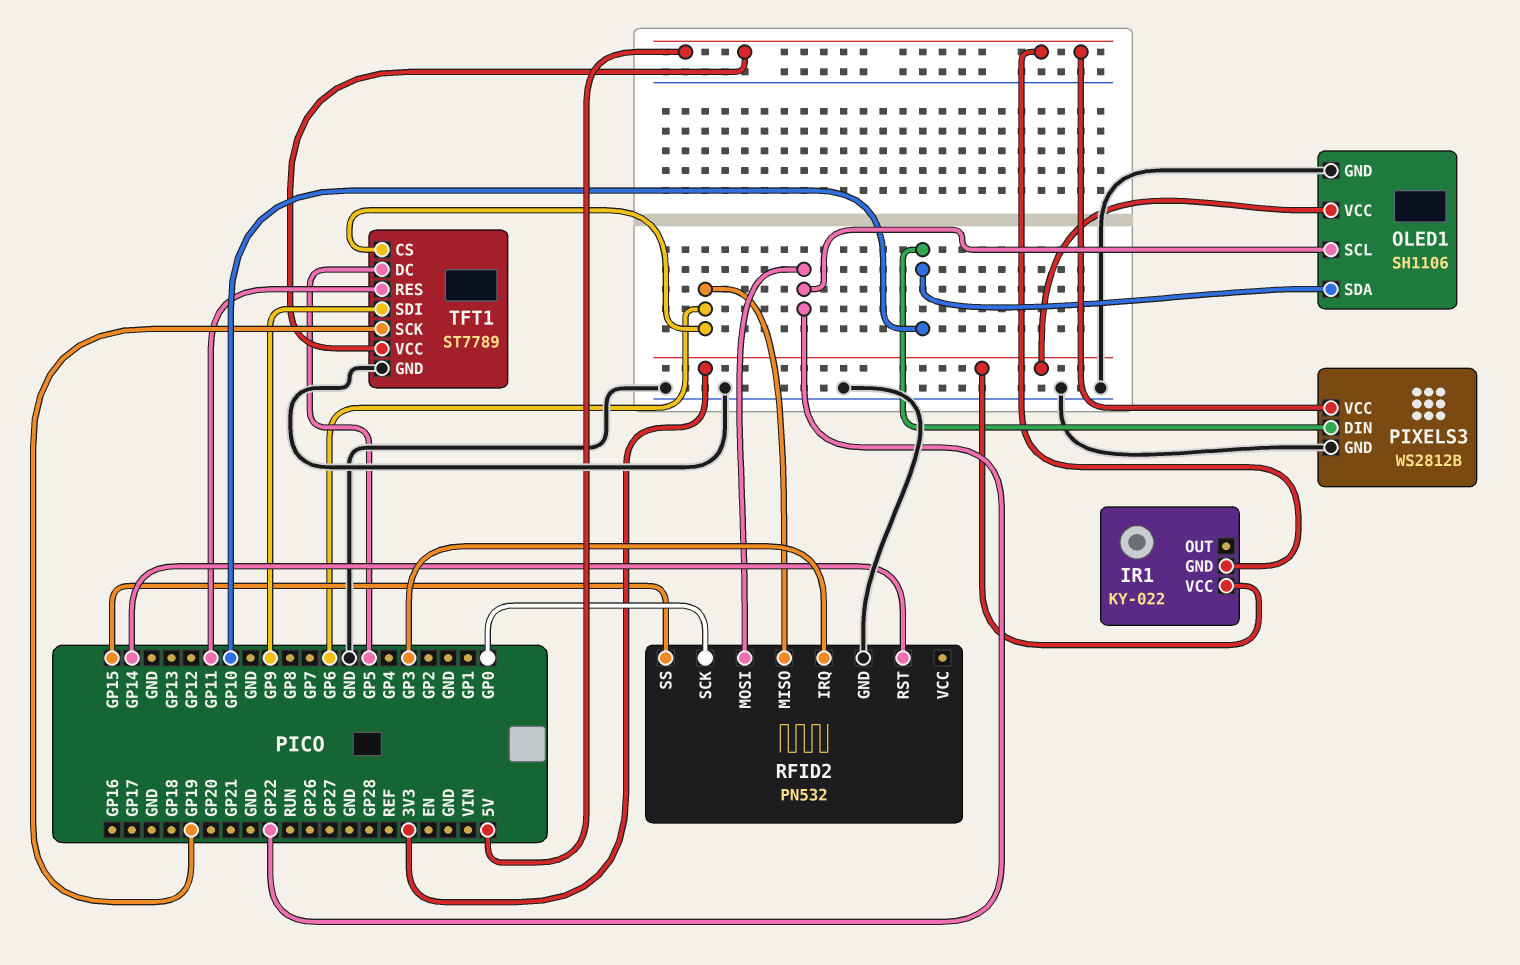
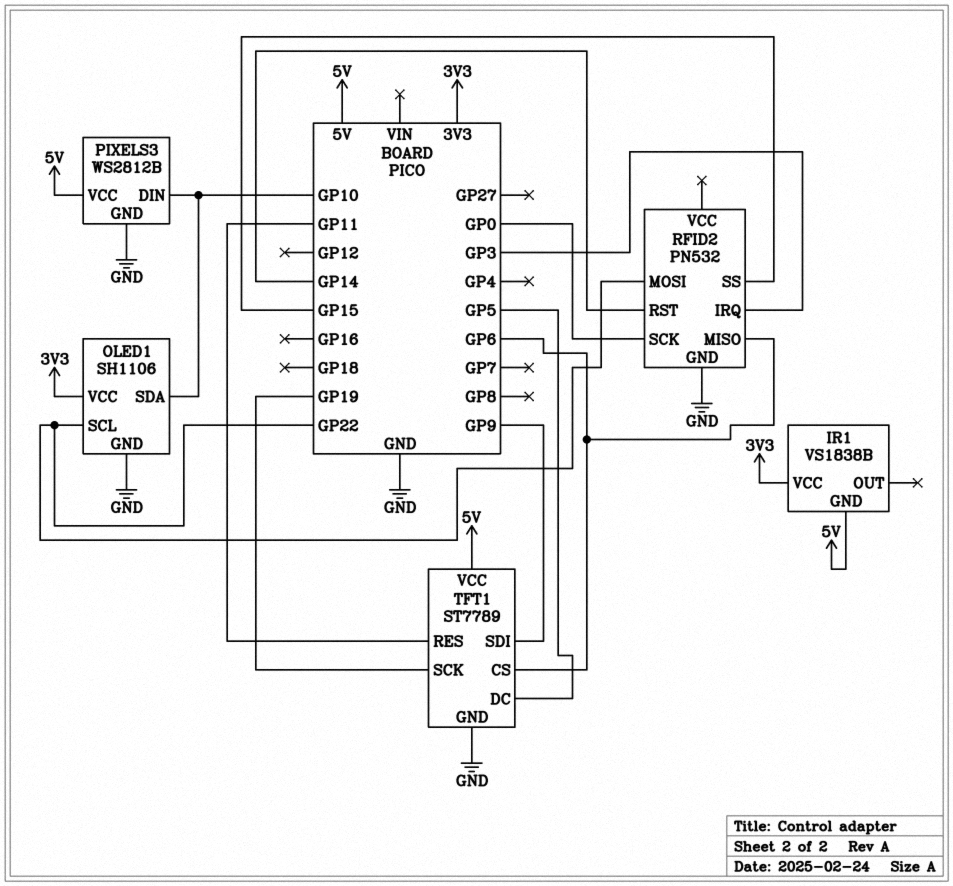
IR1: KY-022 -> VS1838B

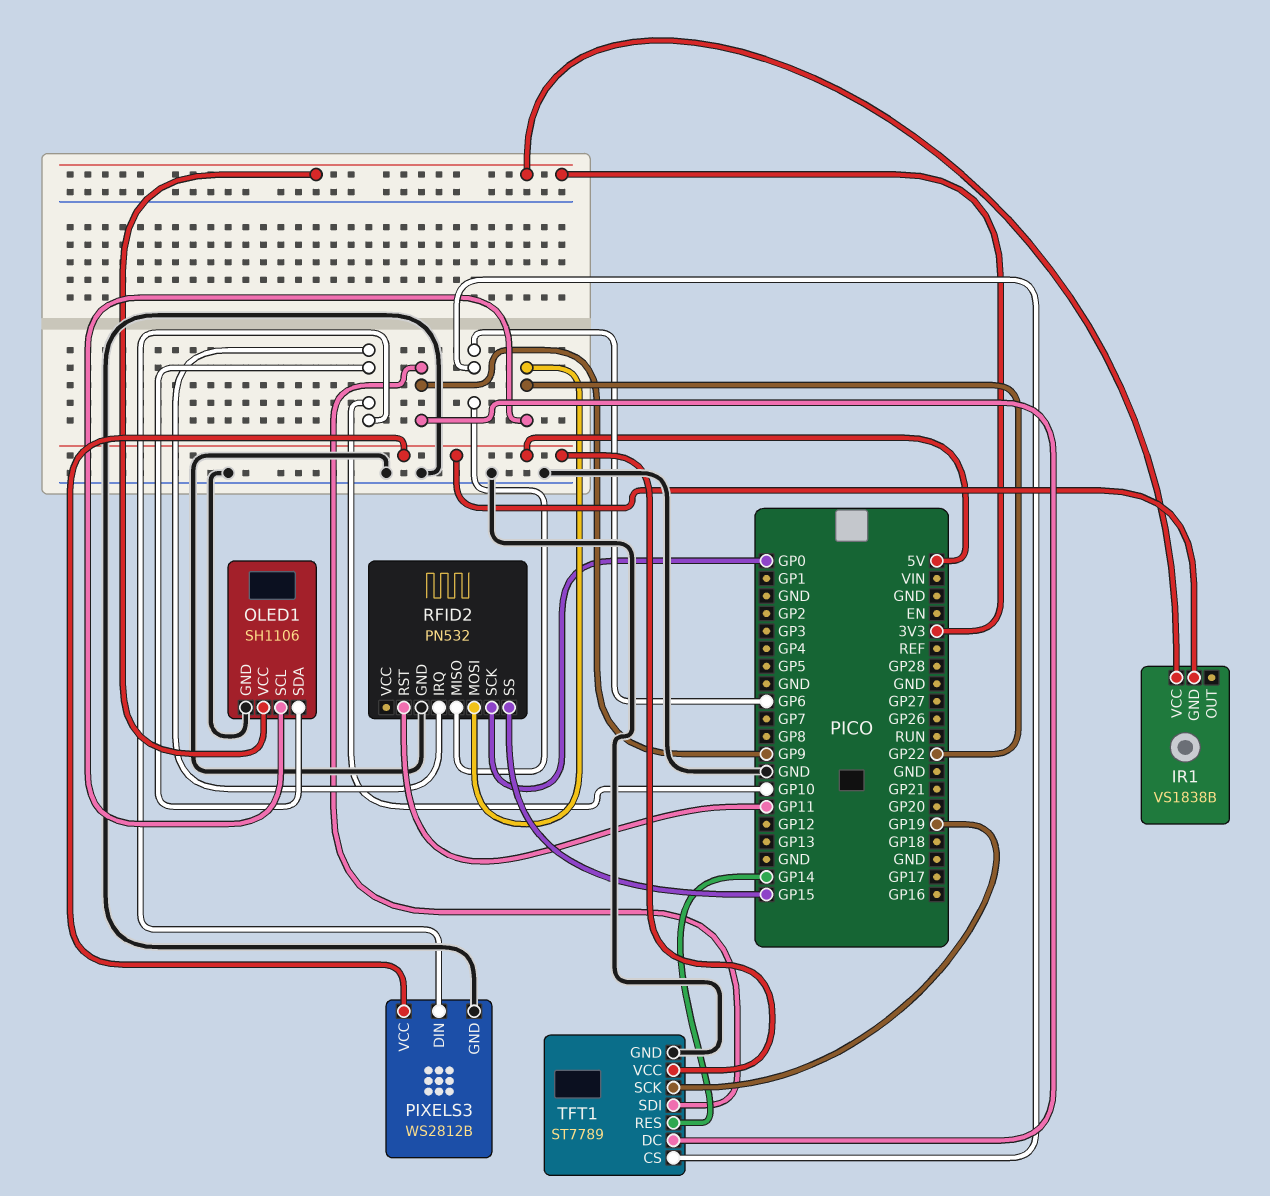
RFID2 pin IRQ: GP3 -> GP10
RFID2 pin RST: GP14 -> GP11
TFT1 pin DC: GP5 -> GP9
TFT1 pin RES: GP11 -> GP14

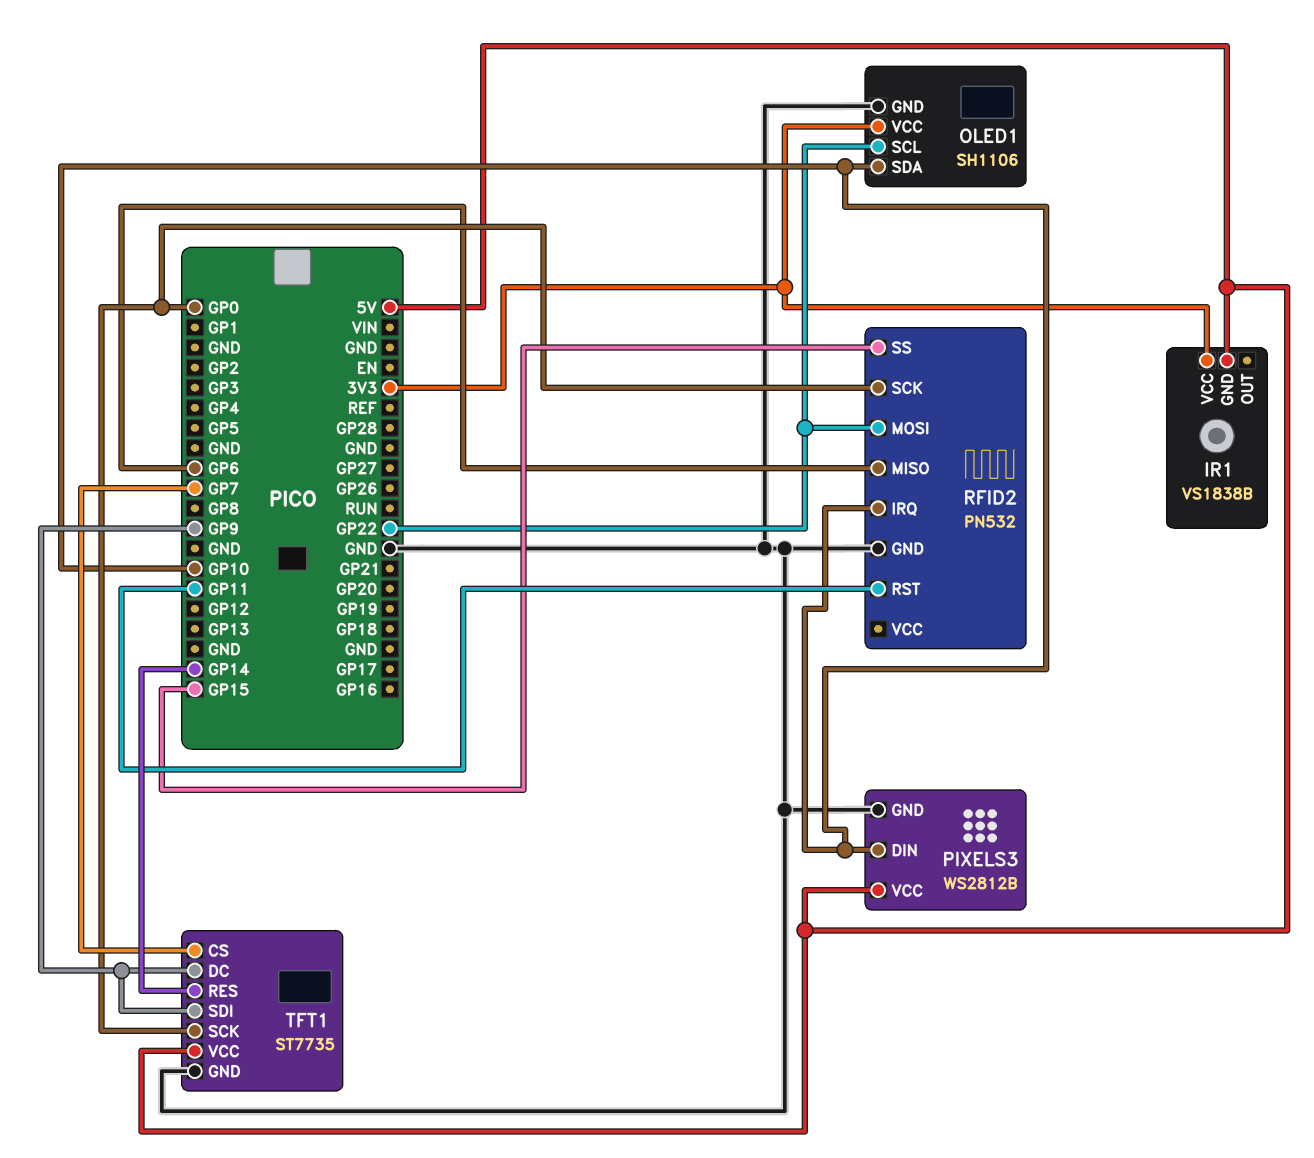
TFT1: ST7789 -> ST7735
TFT1 pin CS: GP6 -> GP7
TFT1 pin SCK: GP19 -> GP0

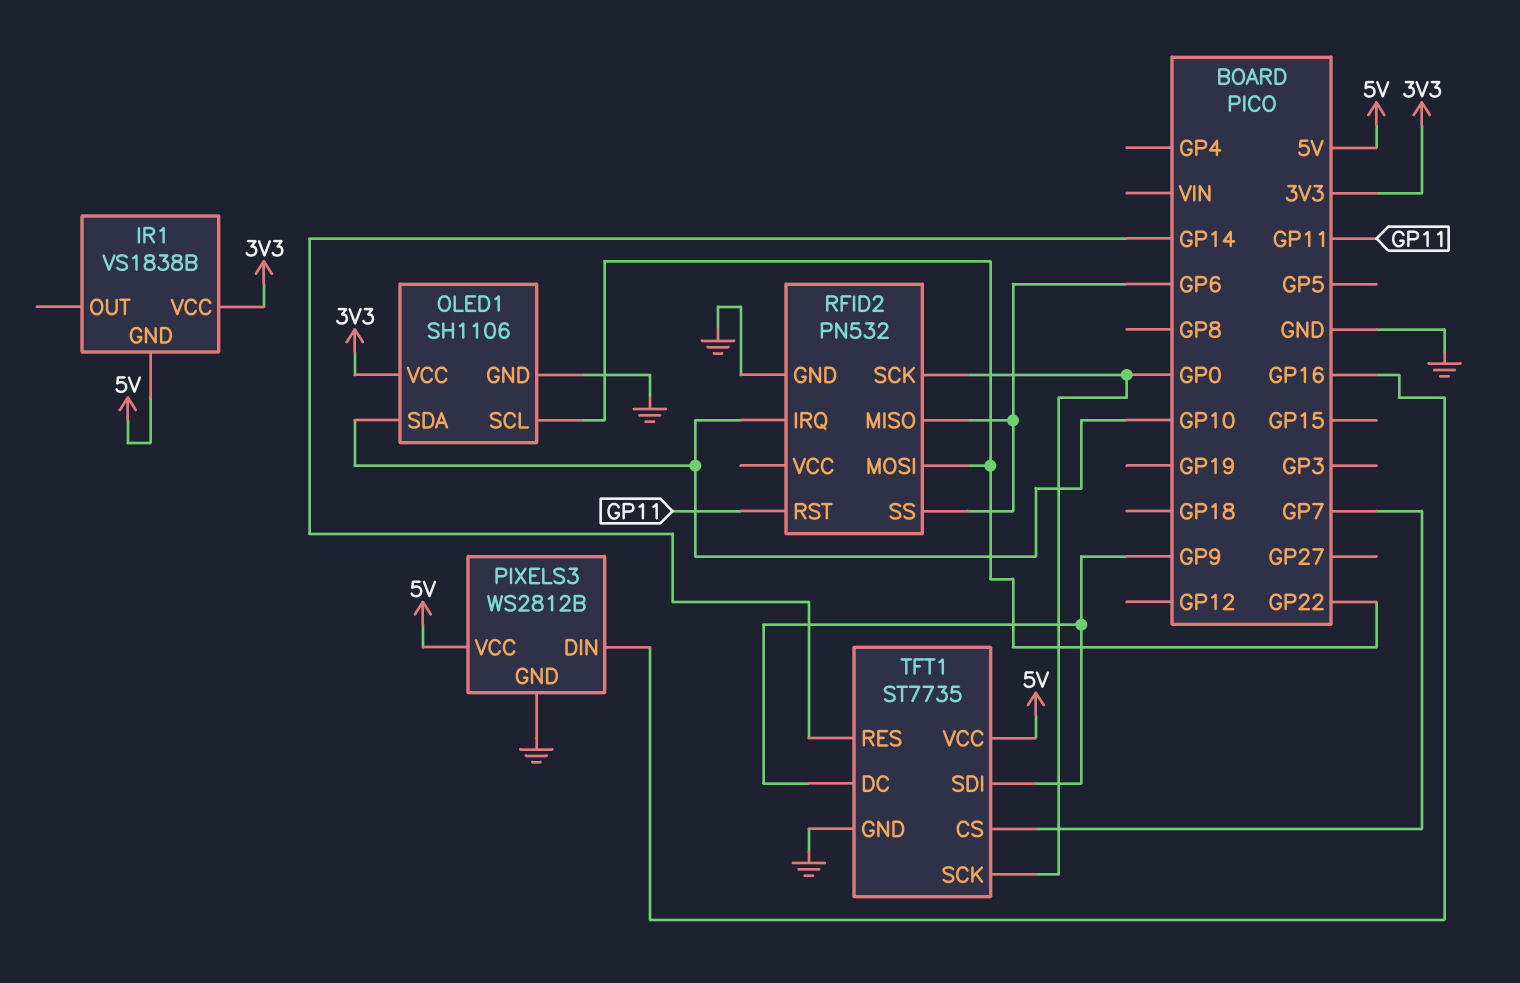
PIXELS3 pin DIN: GP10 -> GP16
RFID2 pin SS: GP15 -> GP6

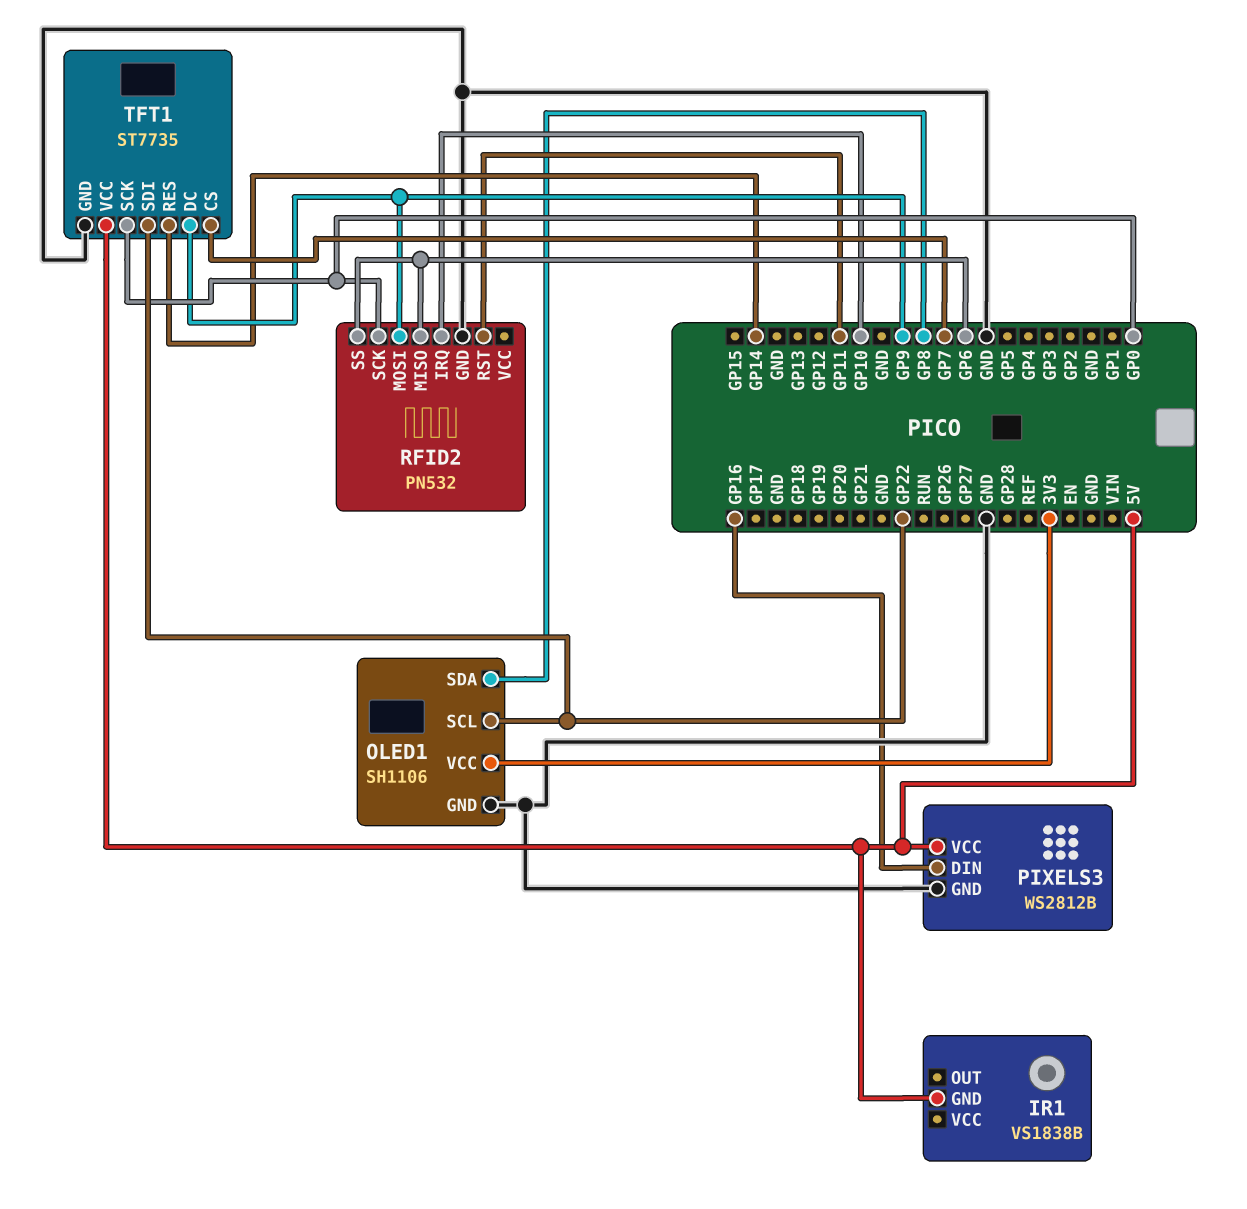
IR1 pin VCC: 3V3 -> none
OLED1 pin SDA: GP10 -> GP8
RFID2 pin MOSI: GP22 -> GP9
TFT1 pin SDI: GP9 -> GP22

